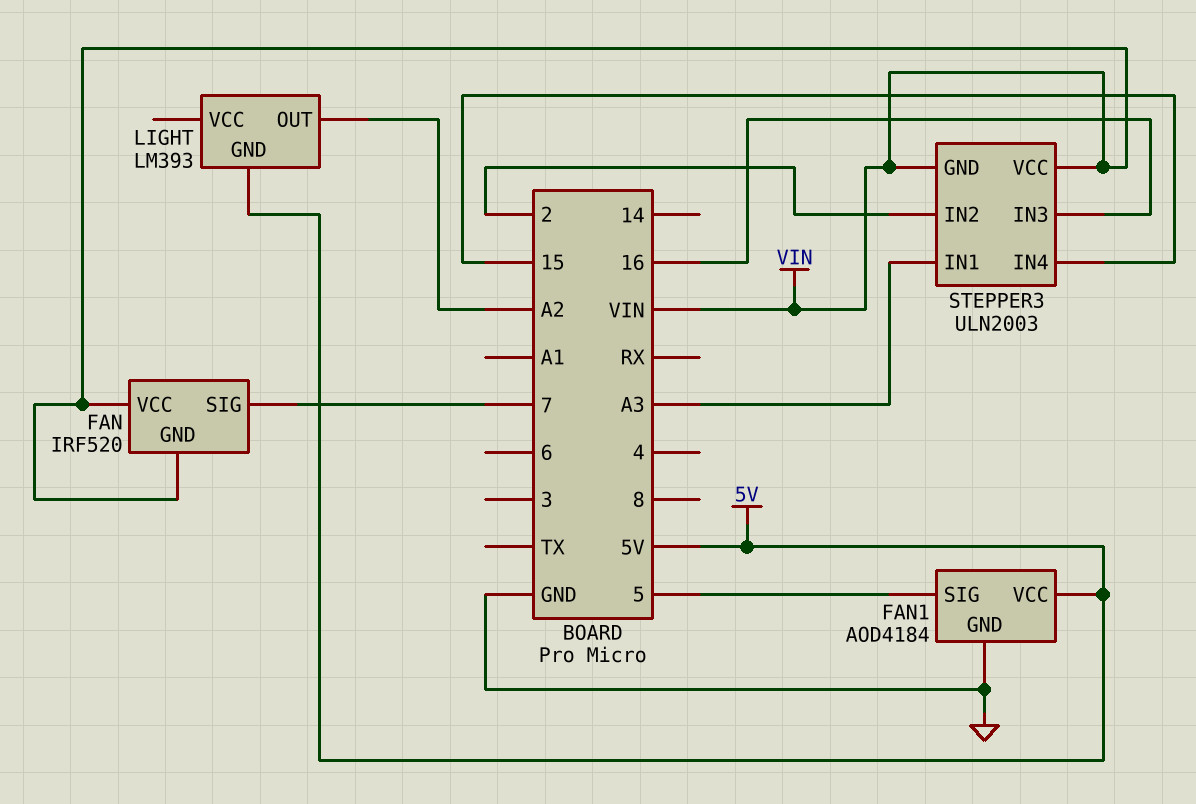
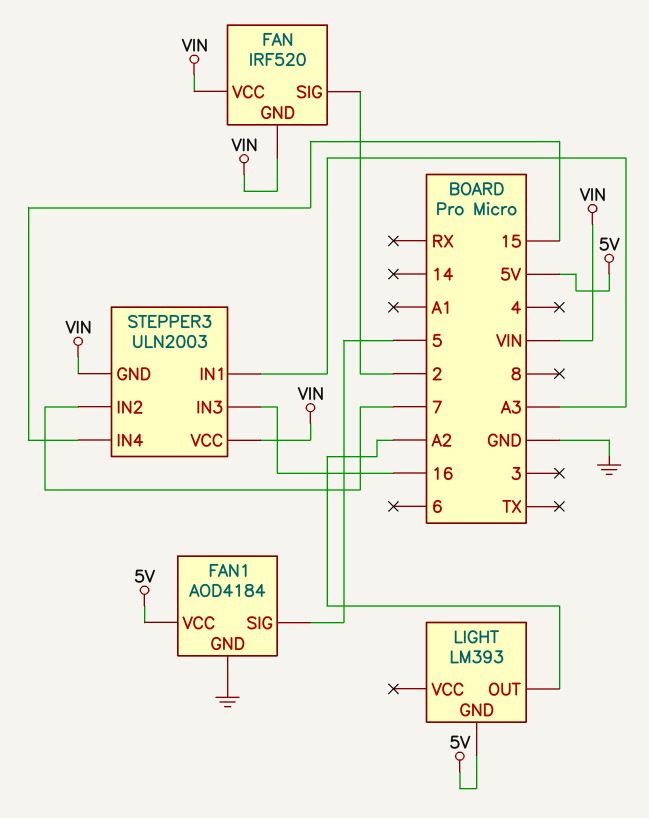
FAN pin SIG: 7 -> 2
STEPPER3 pin IN2: 2 -> 7

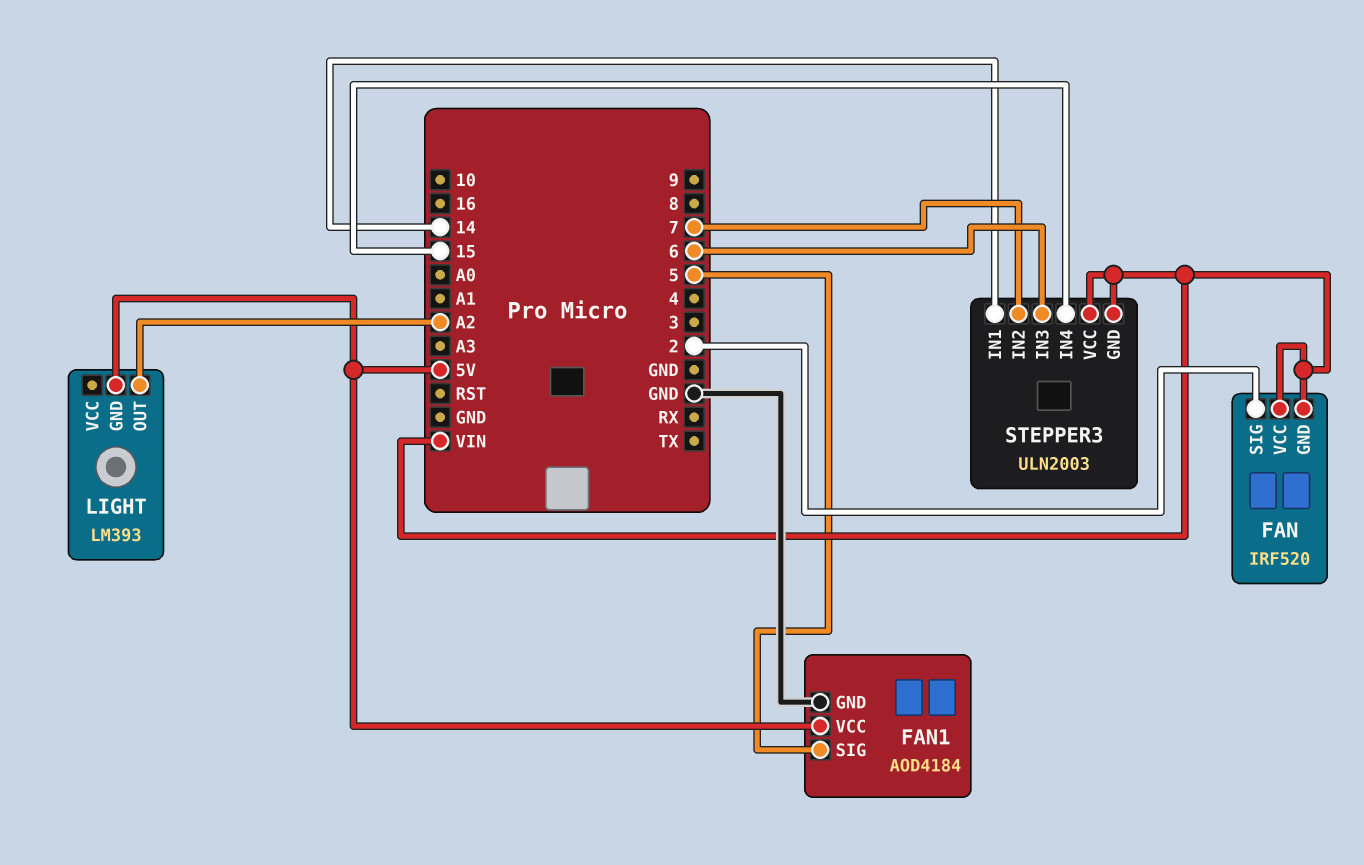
STEPPER3 pin IN1: A3 -> 14
STEPPER3 pin IN3: 16 -> 6

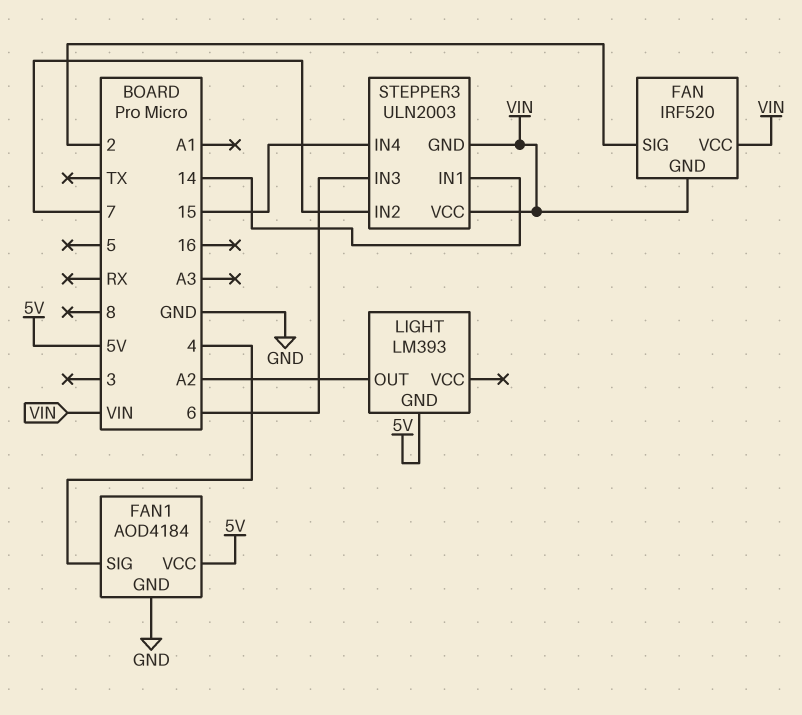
FAN1 pin SIG: 5 -> 4

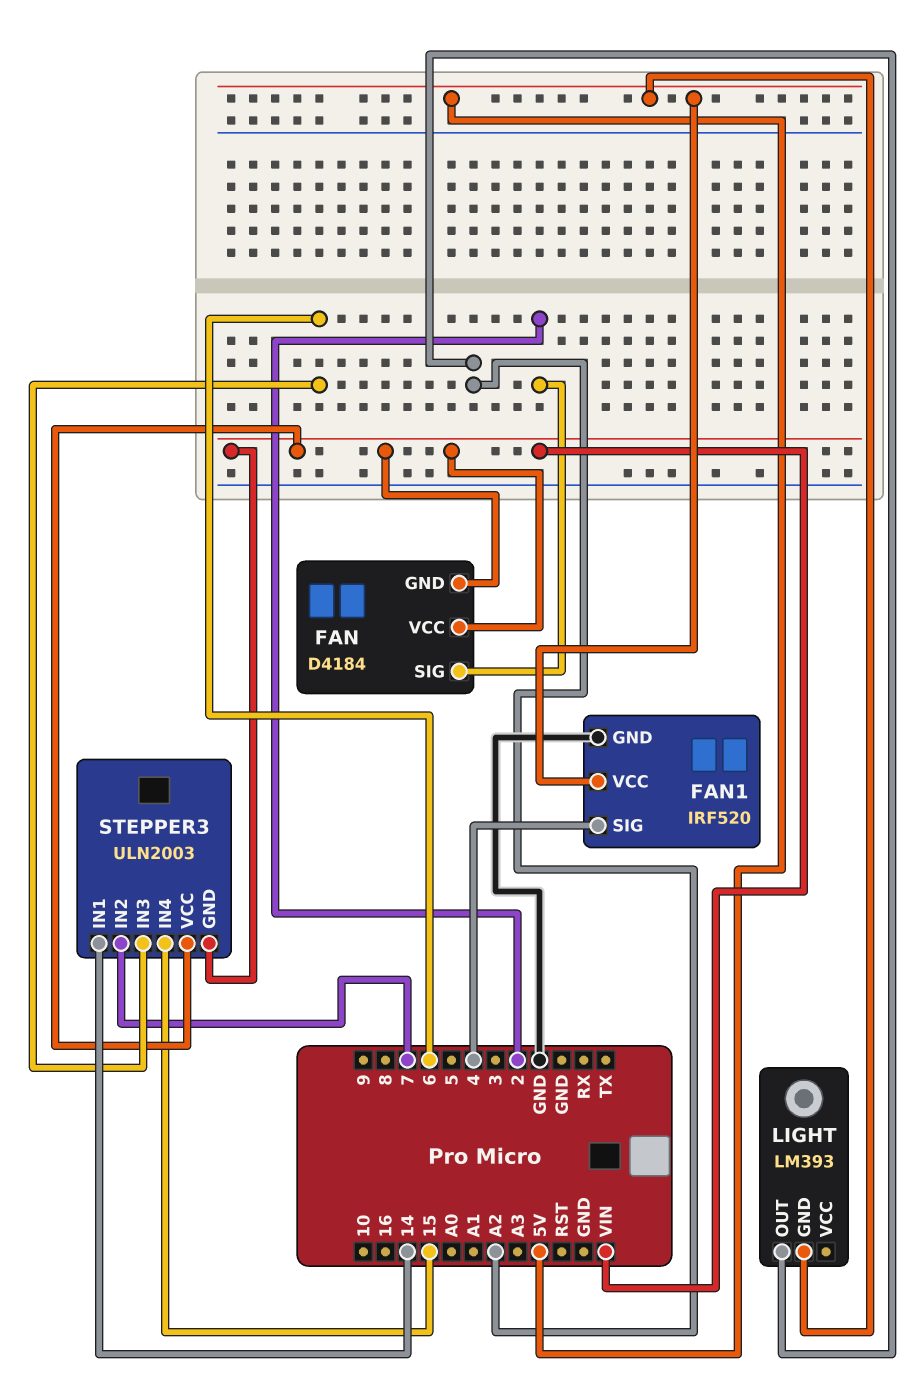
FAN: IRF520 -> D4184
FAN1: AOD4184 -> IRF520

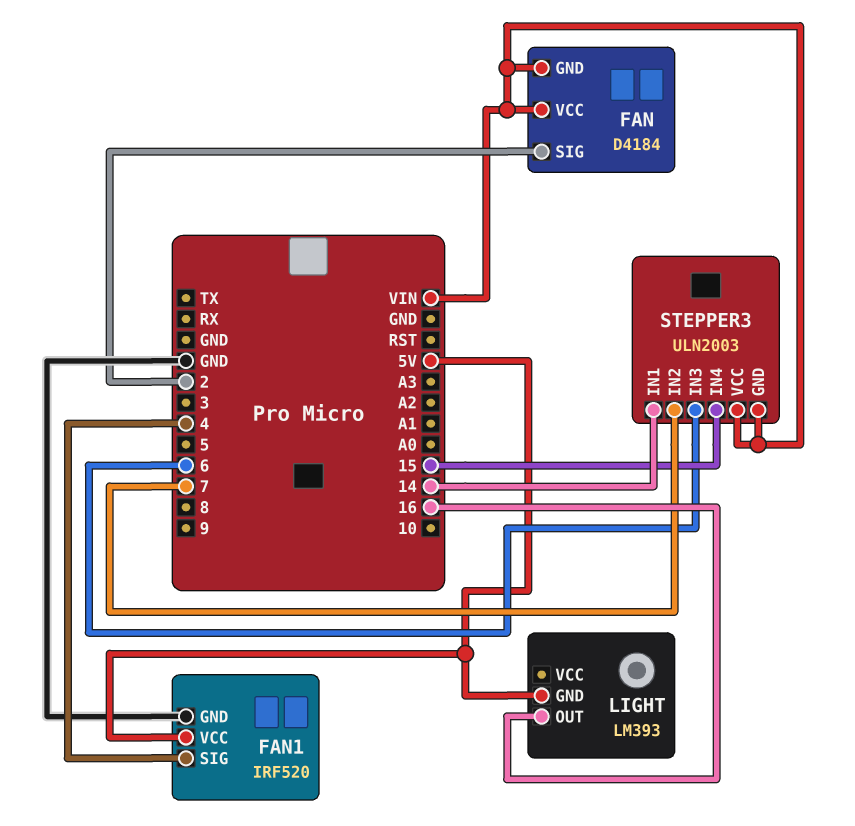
LIGHT pin OUT: A2 -> 16

